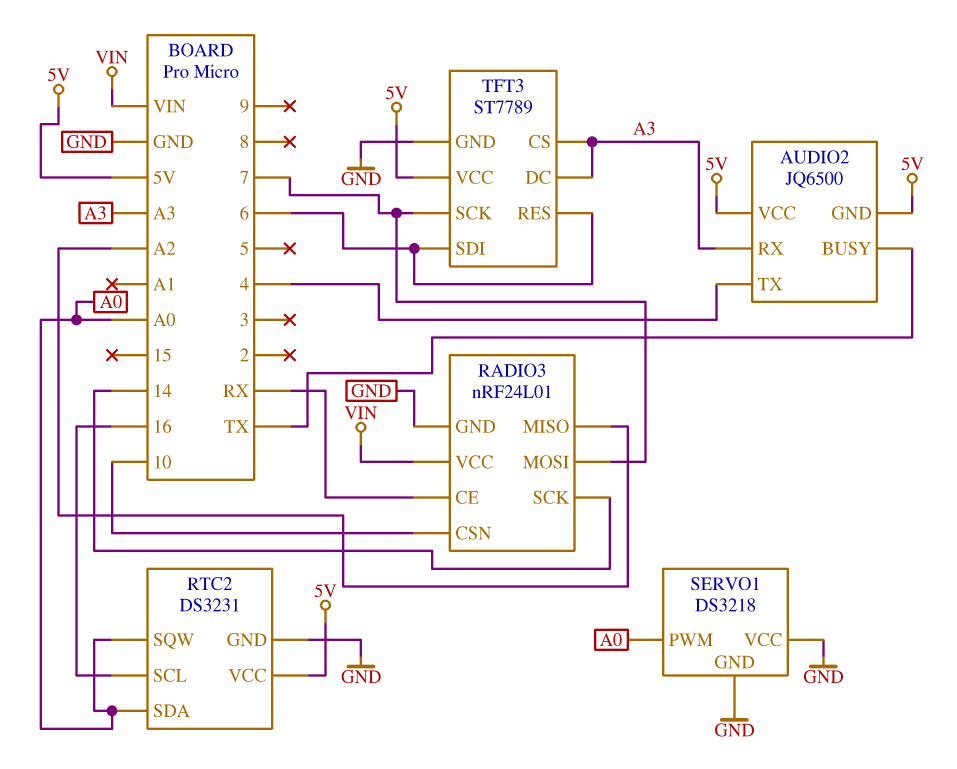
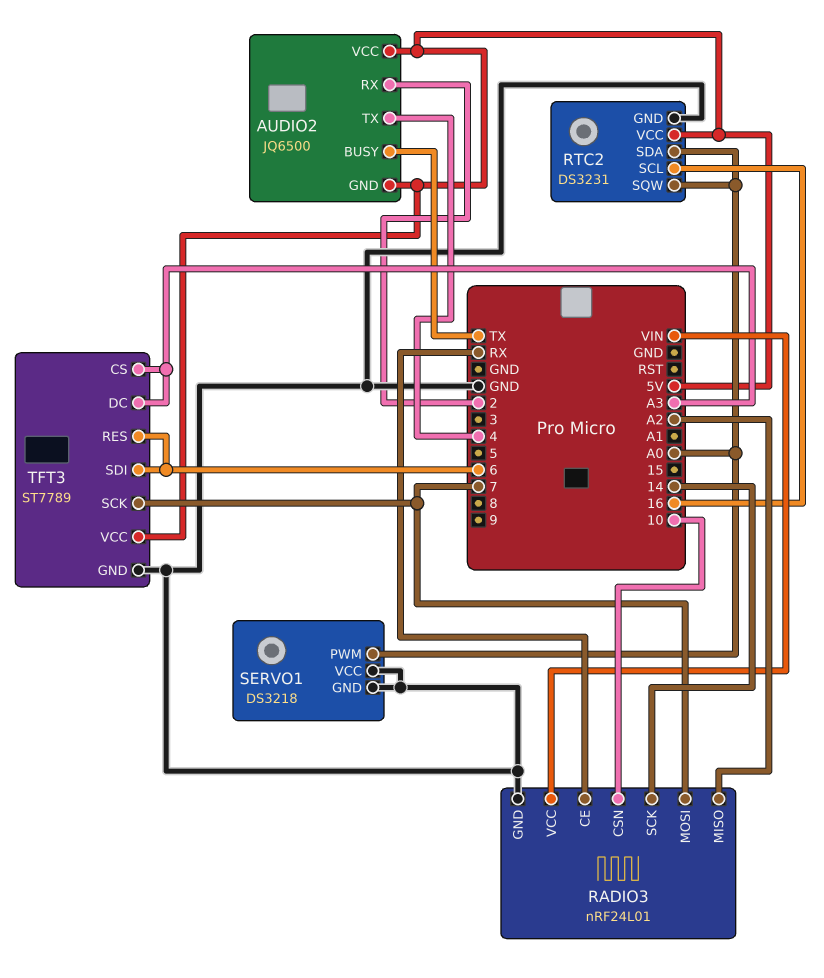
AUDIO2 pin RX: A3 -> 2

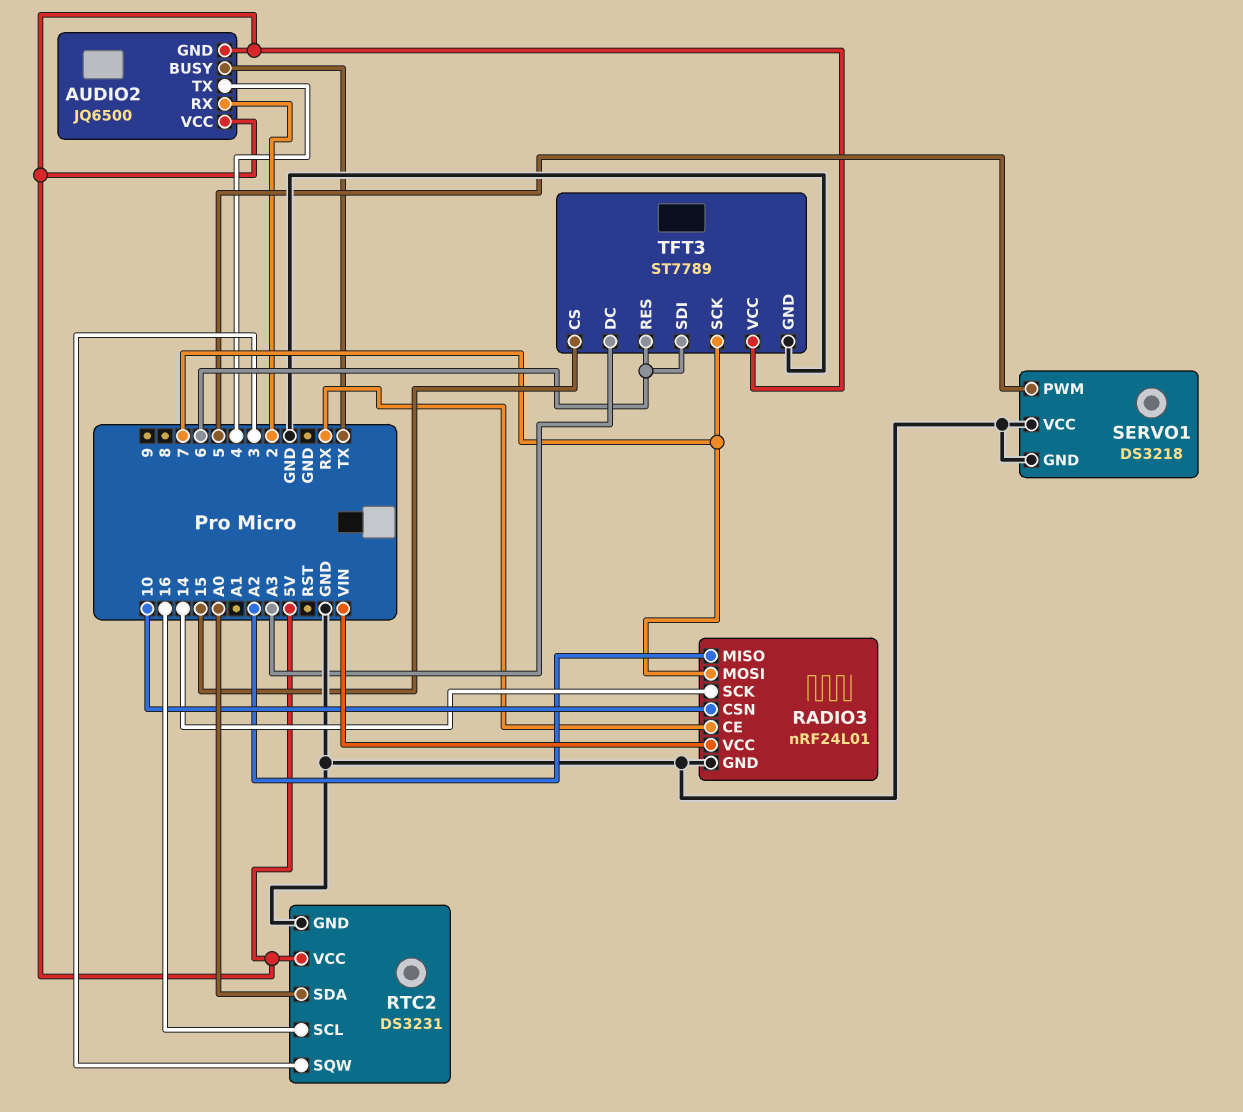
RTC2 pin SQW: A0 -> 3
SERVO1 pin PWM: A0 -> 5
TFT3 pin CS: A3 -> 15

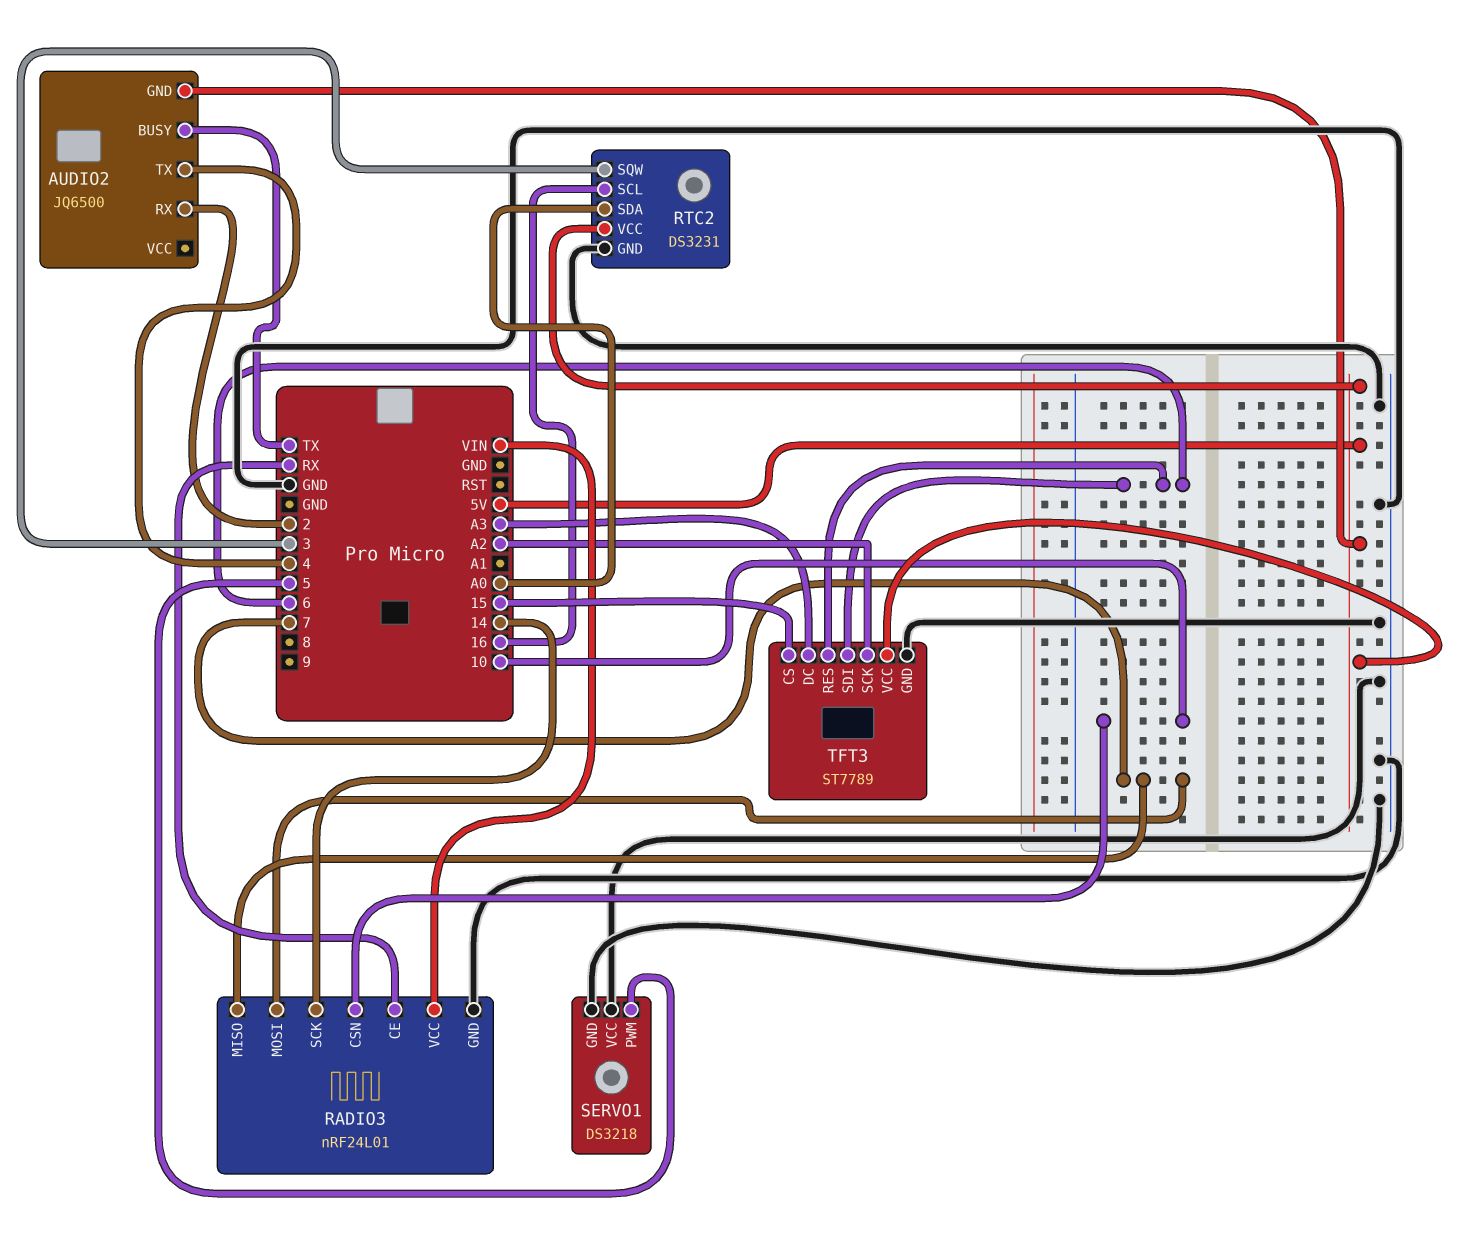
AUDIO2 pin VCC: 5V -> none
RADIO3 pin MISO: A2 -> 7
TFT3 pin SCK: 7 -> A2

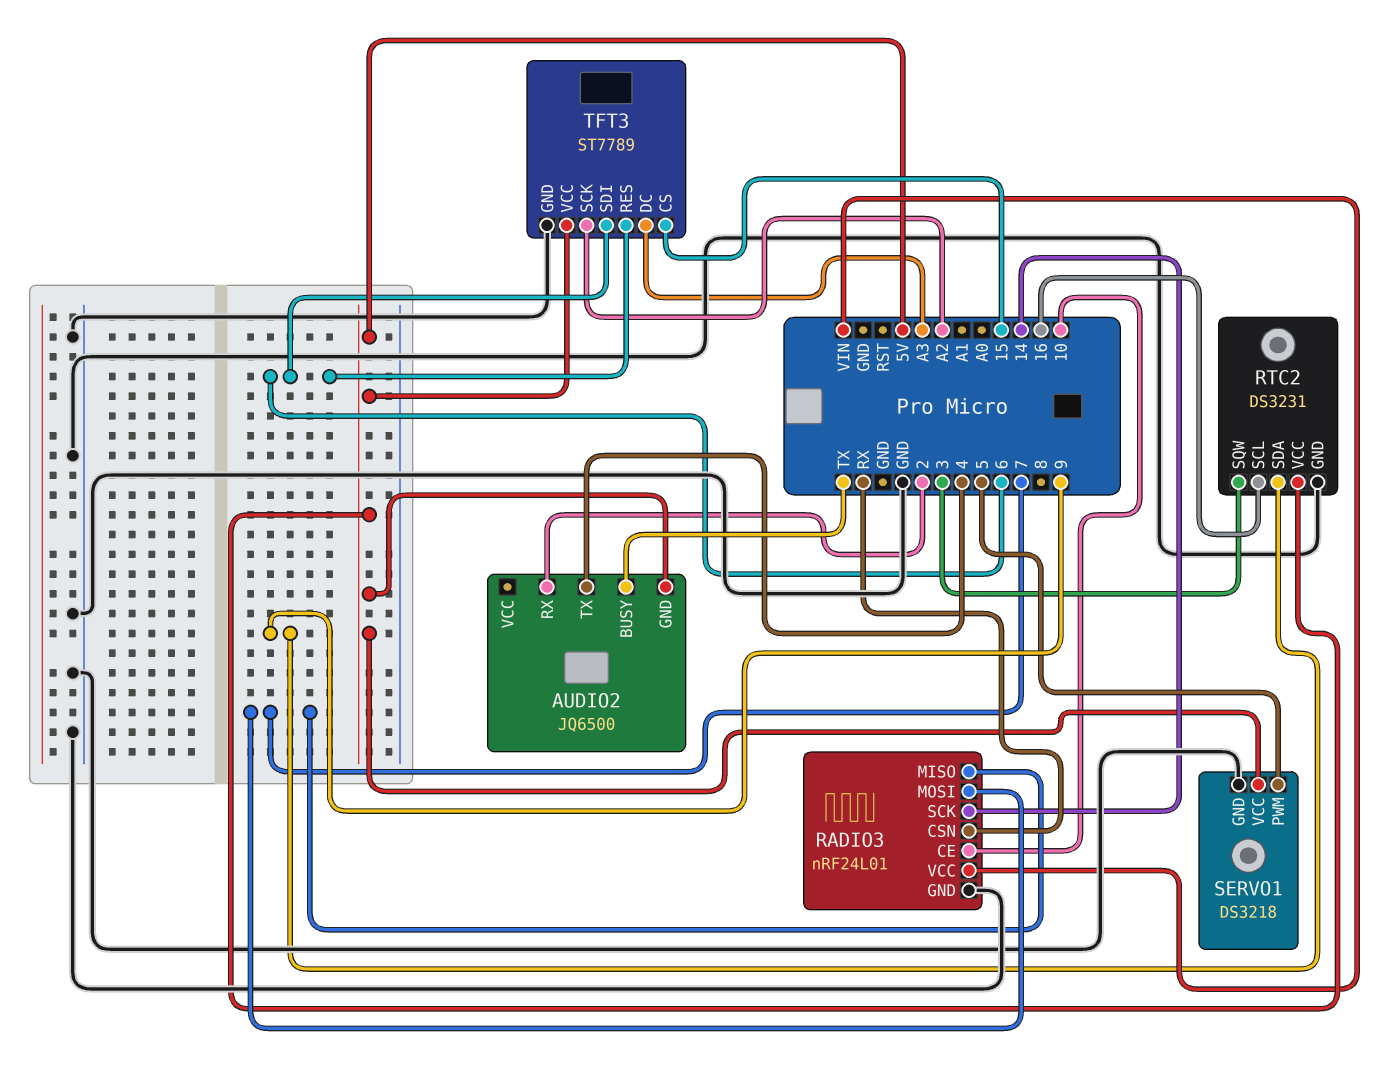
RADIO3 pin CE: RX -> 10
RADIO3 pin CSN: 10 -> RX
RTC2 pin SDA: A0 -> 9
SERVO1 pin VCC: GND -> 5V

